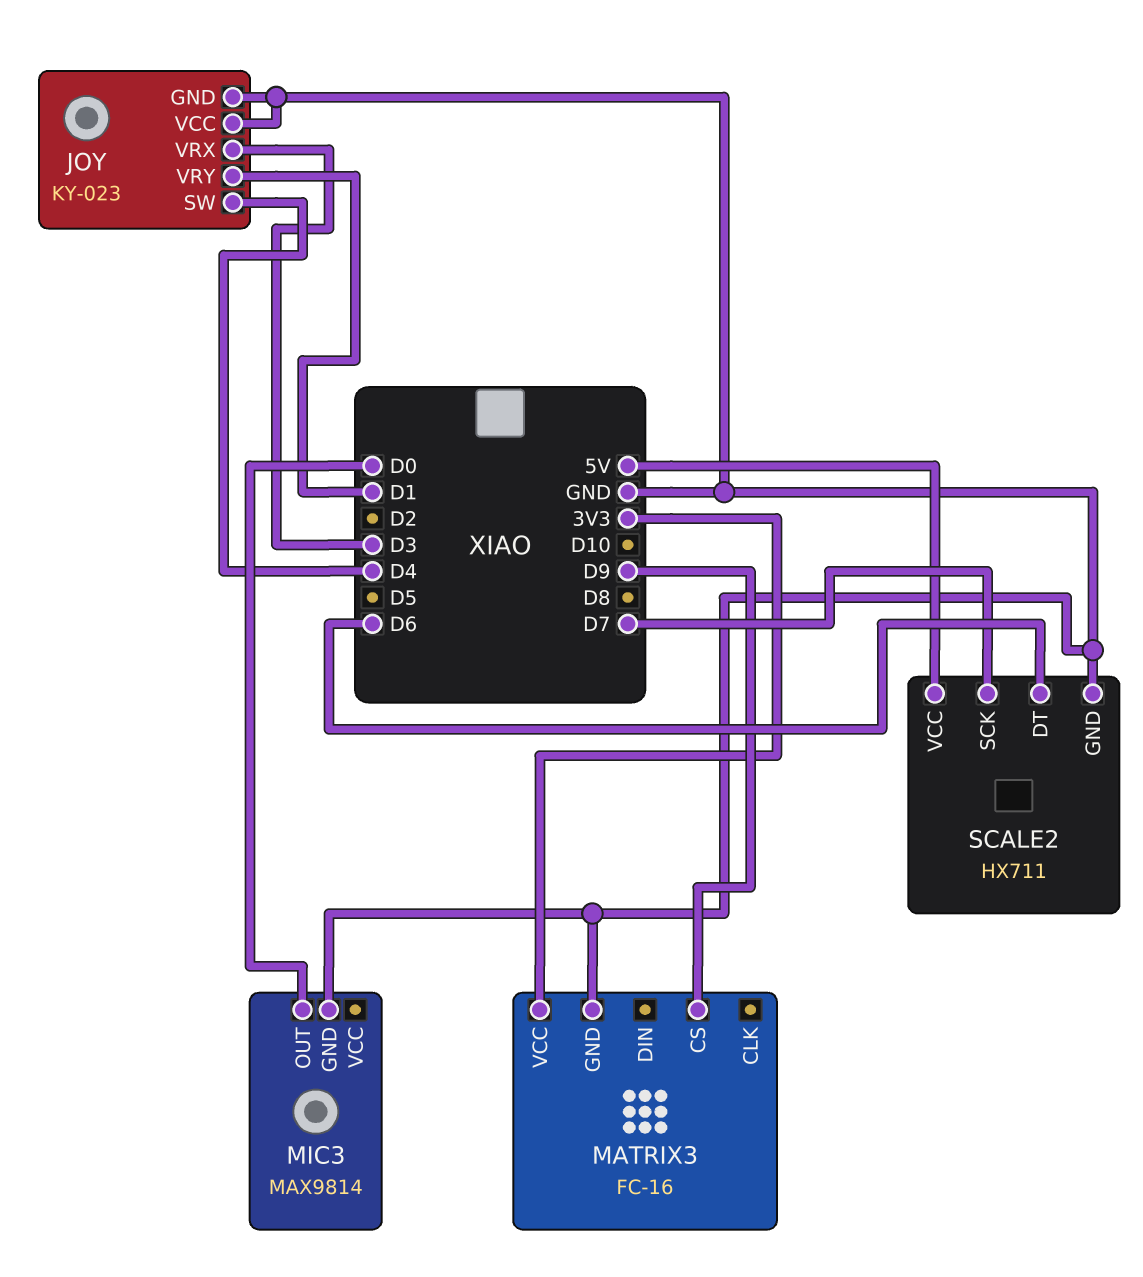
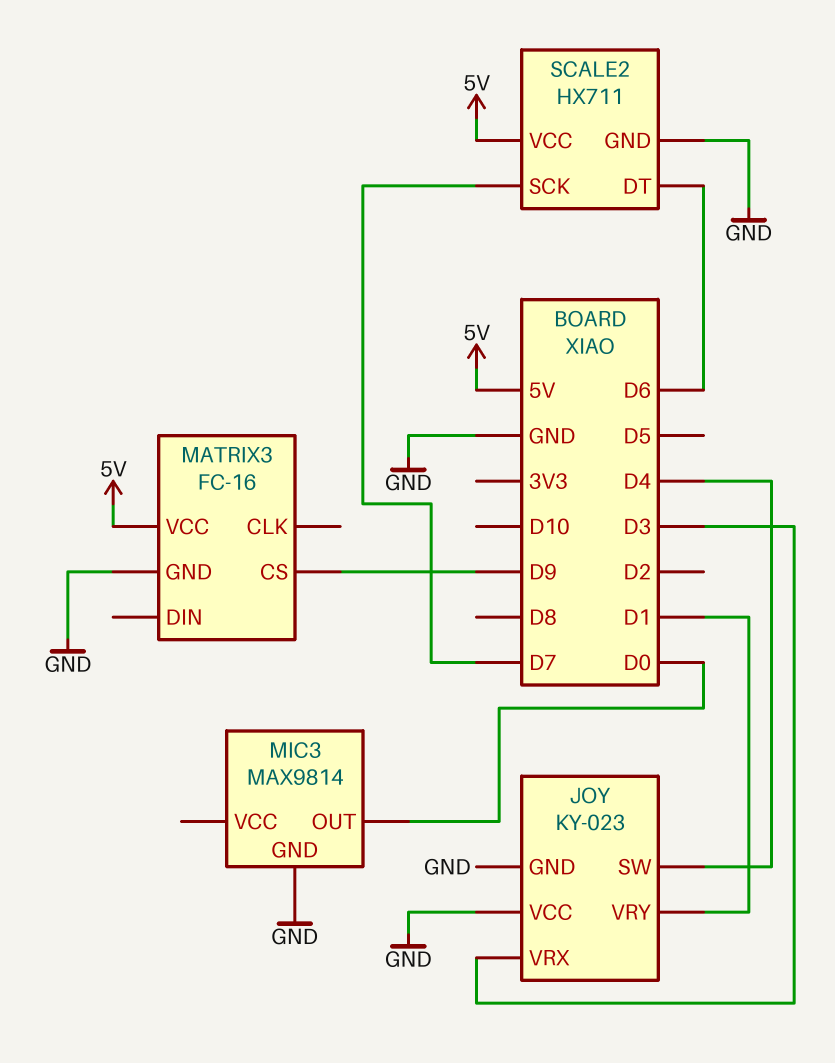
MATRIX3 pin VCC: 3V3 -> 5V

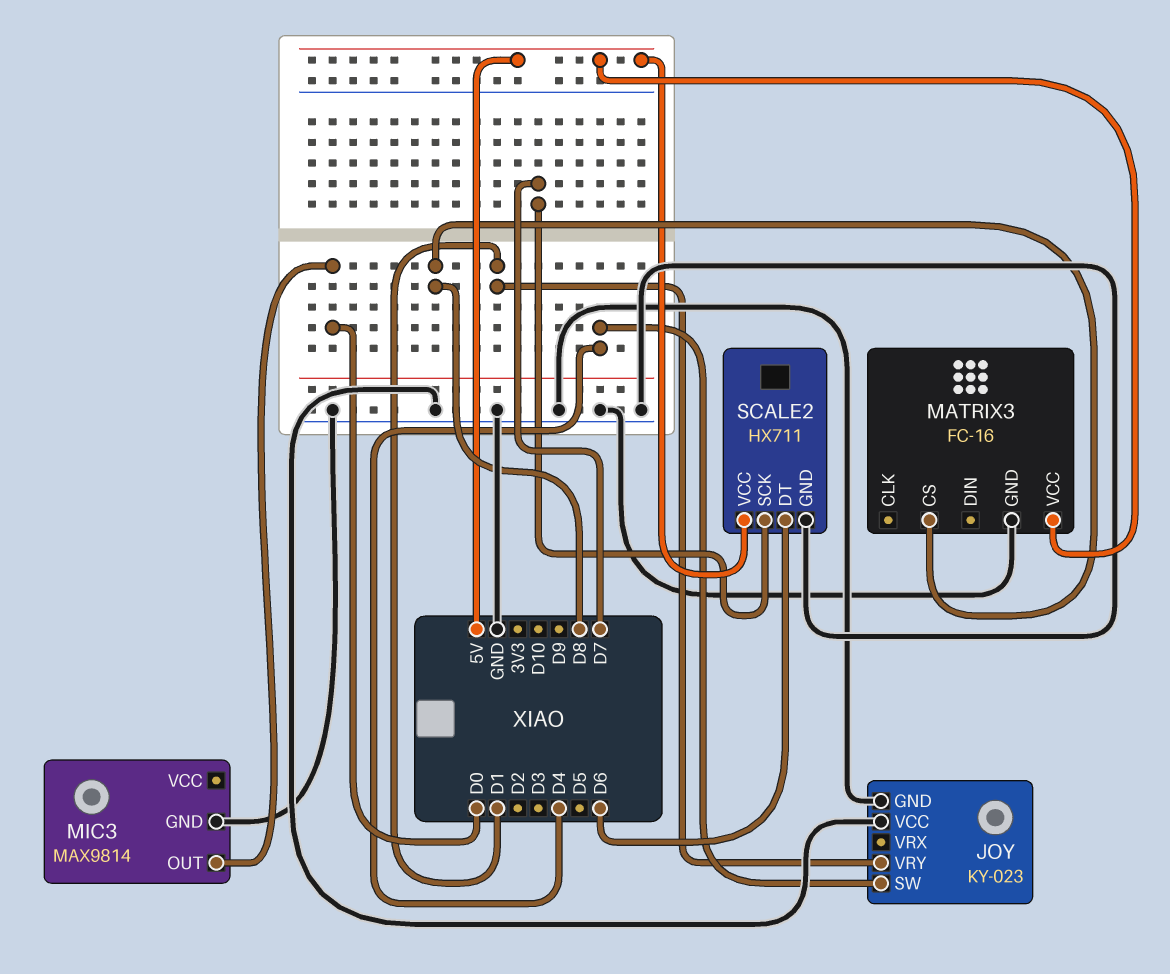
JOY pin VRX: D3 -> none
MATRIX3 pin CS: D9 -> D8

